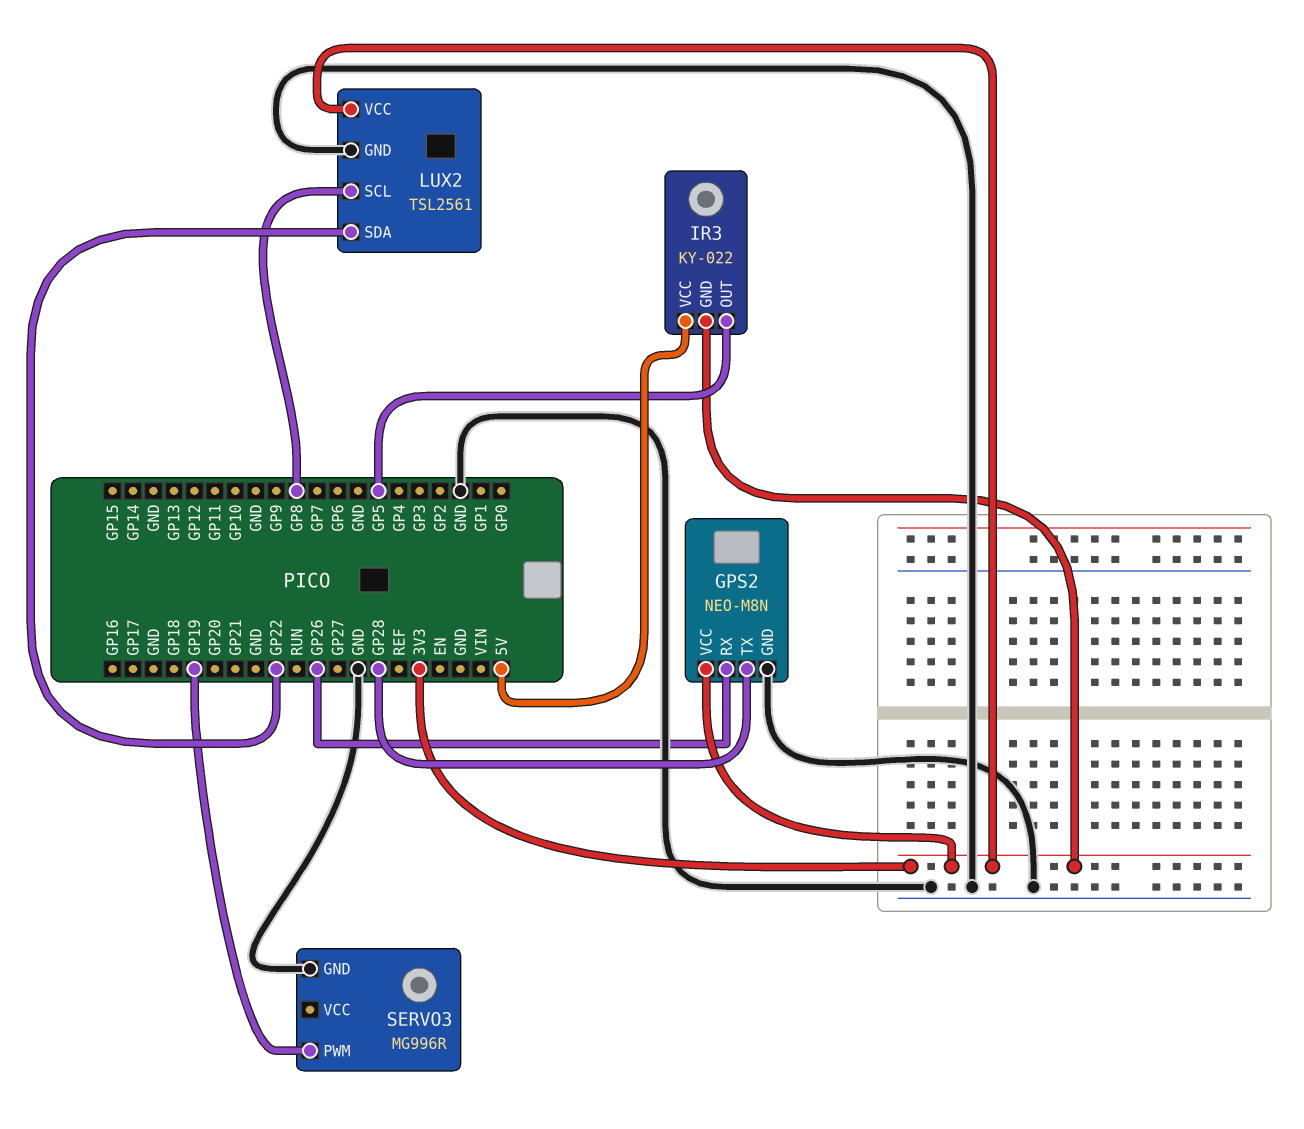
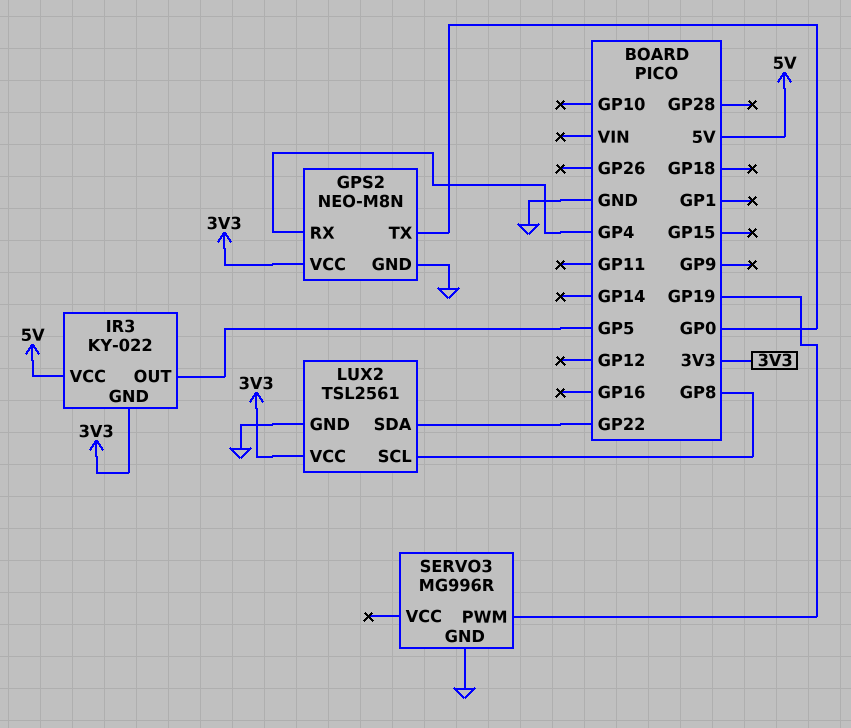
GPS2 pin RX: GP26 -> GP4
GPS2 pin TX: GP28 -> GP0

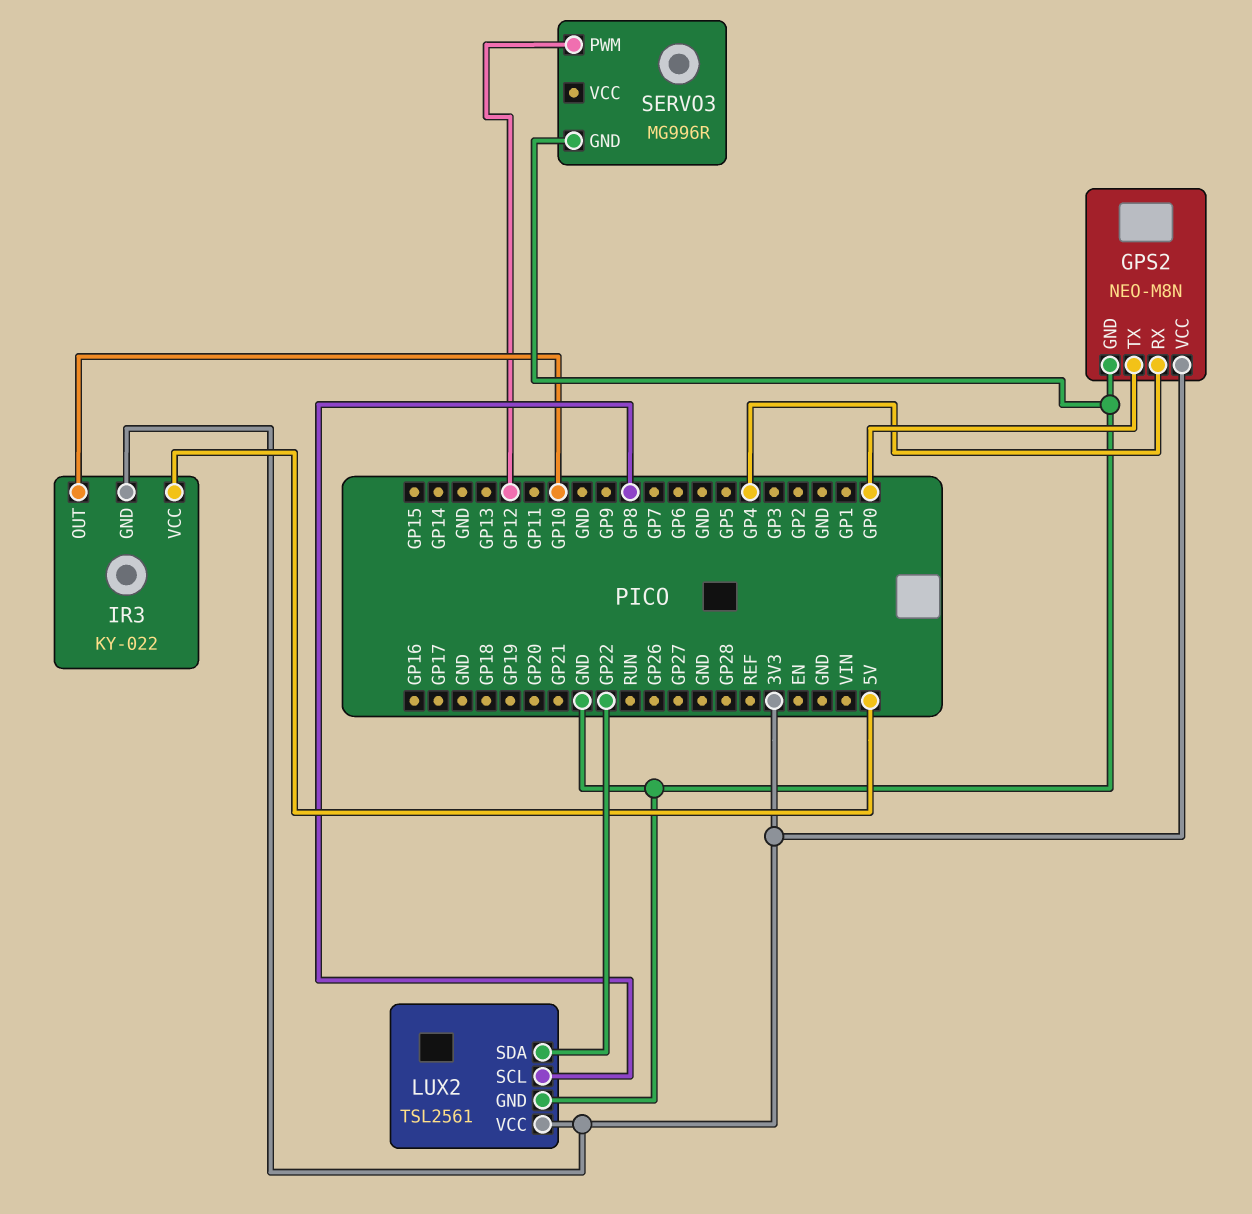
IR3 pin OUT: GP5 -> GP10
SERVO3 pin PWM: GP19 -> GP12

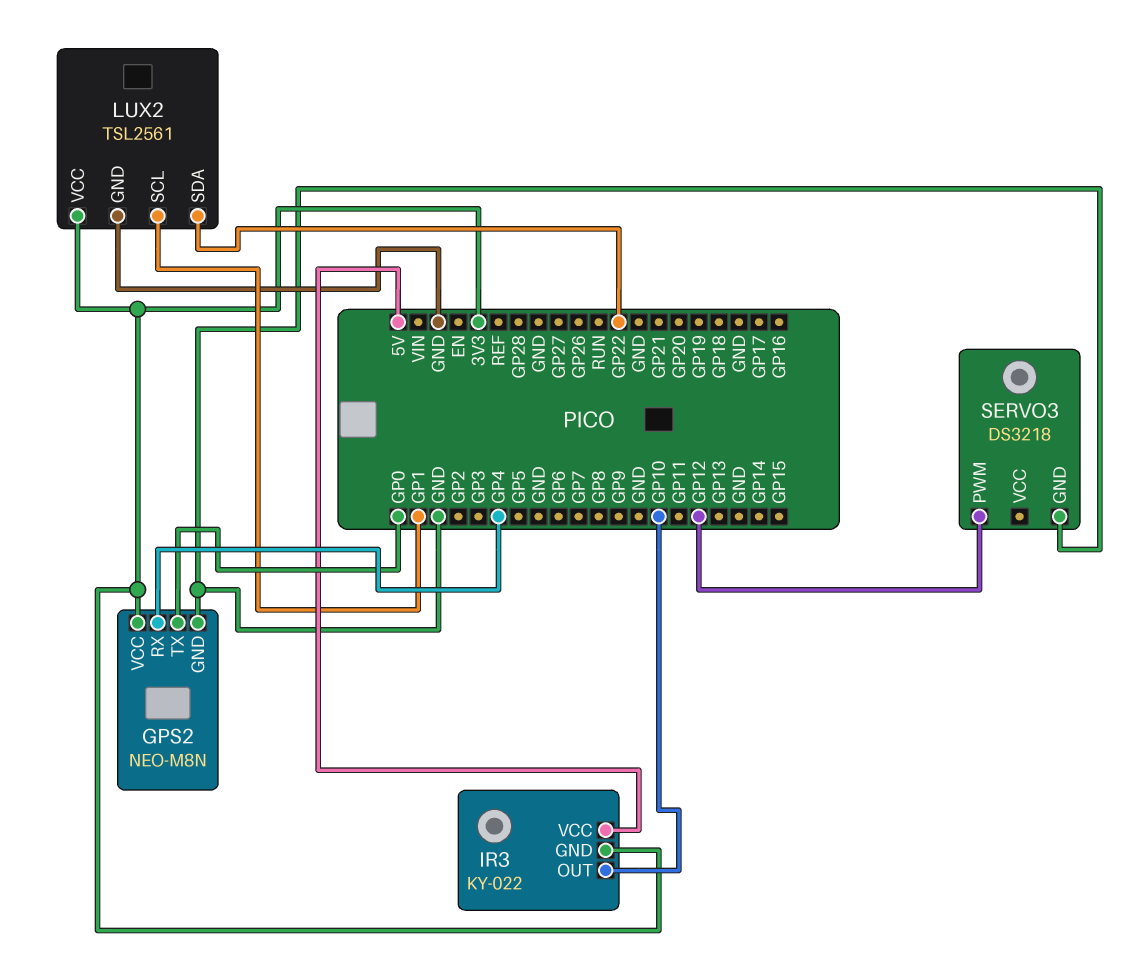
LUX2 pin SCL: GP8 -> GP1
SERVO3: MG996R -> DS3218

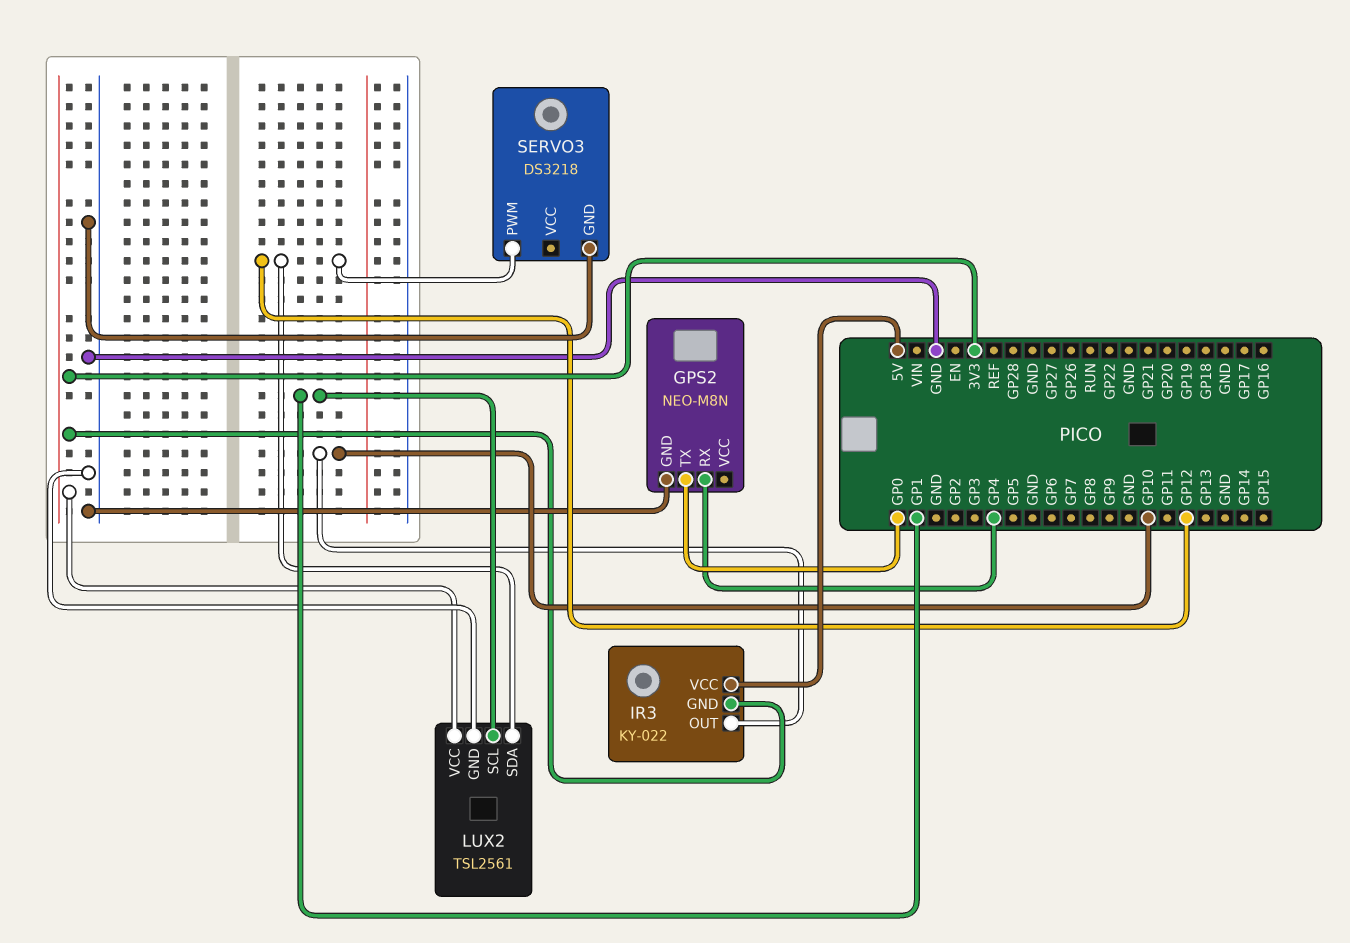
GPS2 pin VCC: 3V3 -> none
LUX2 pin SDA: GP22 -> GP12

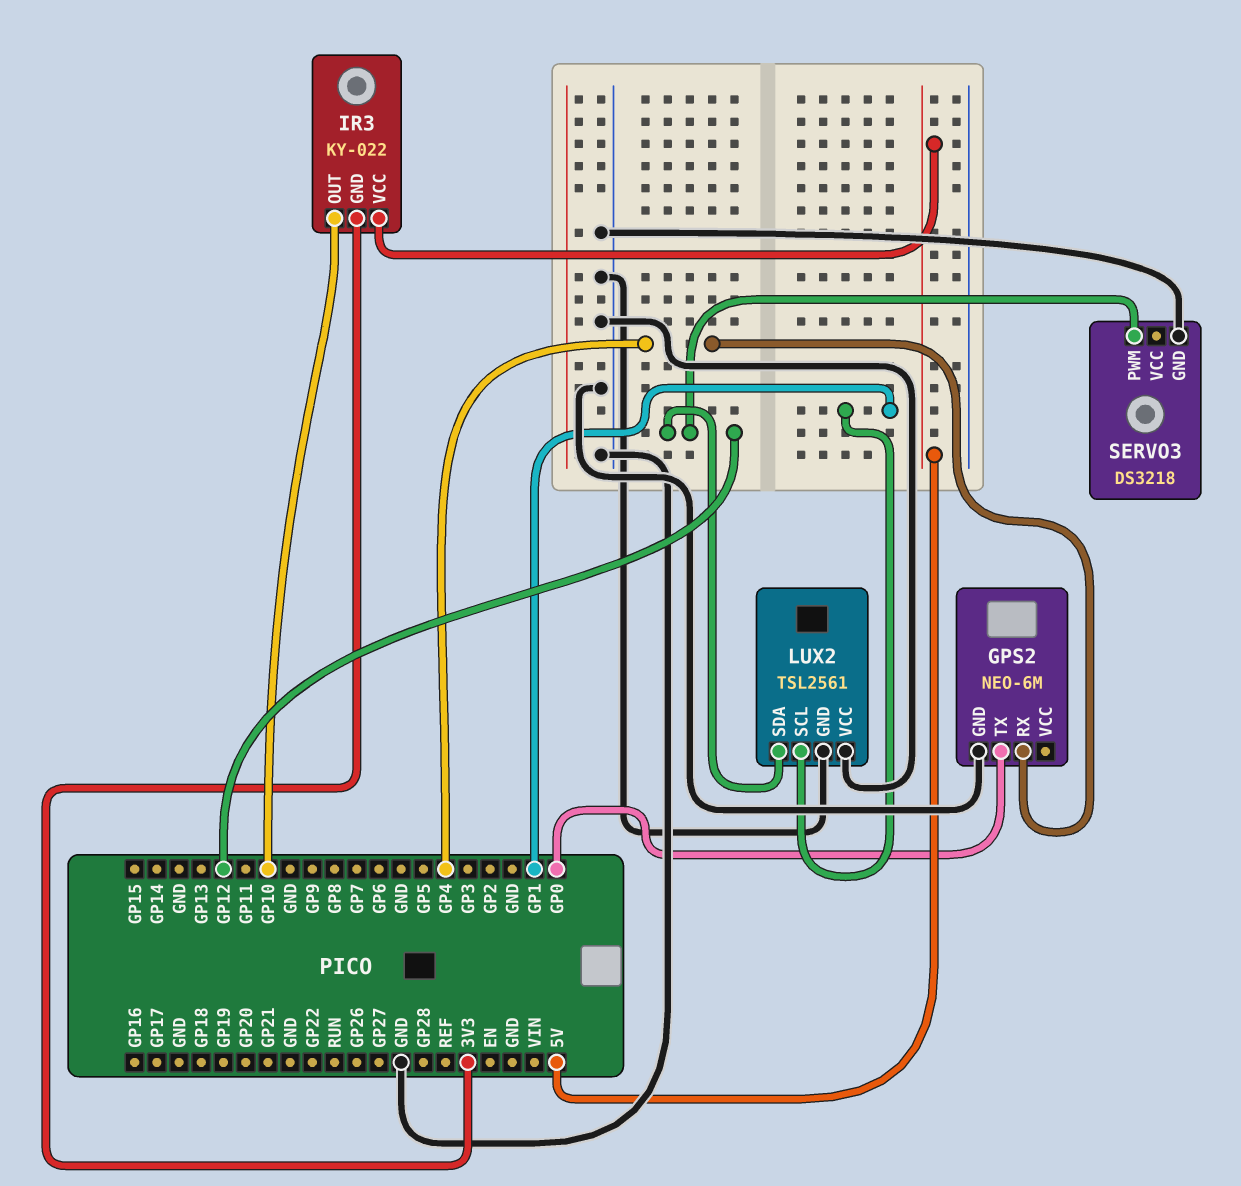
GPS2: NEO-M8N -> NEO-6M
LUX2 pin VCC: 3V3 -> GND

